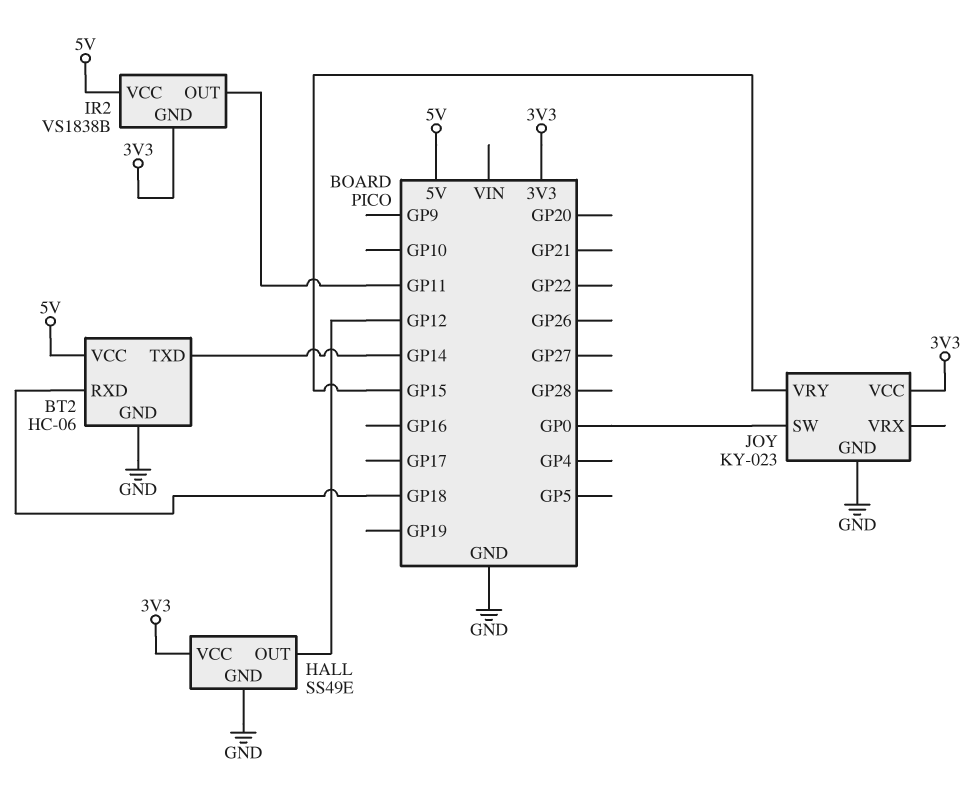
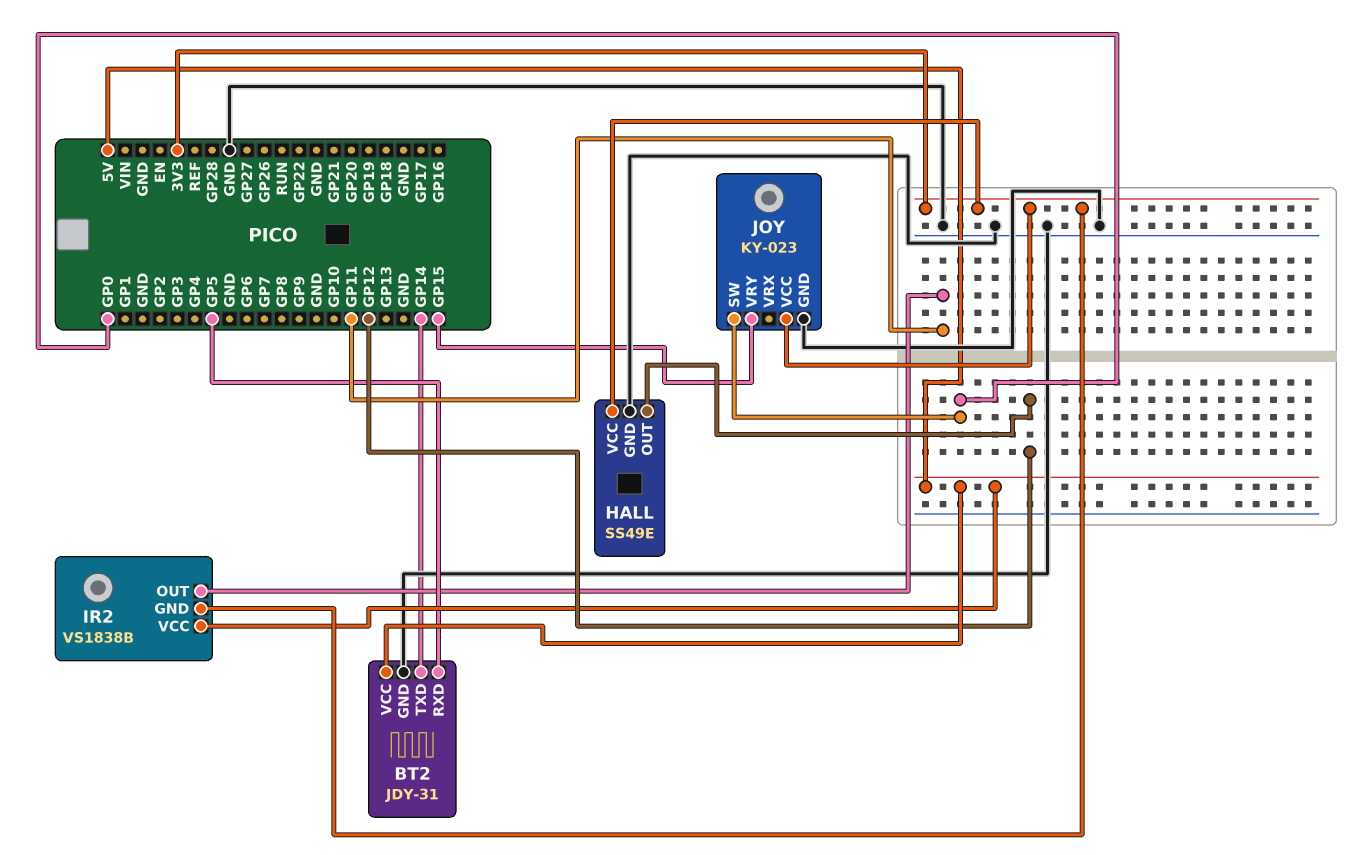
BT2: HC-06 -> JDY-31
BT2 pin RXD: GP18 -> GP5

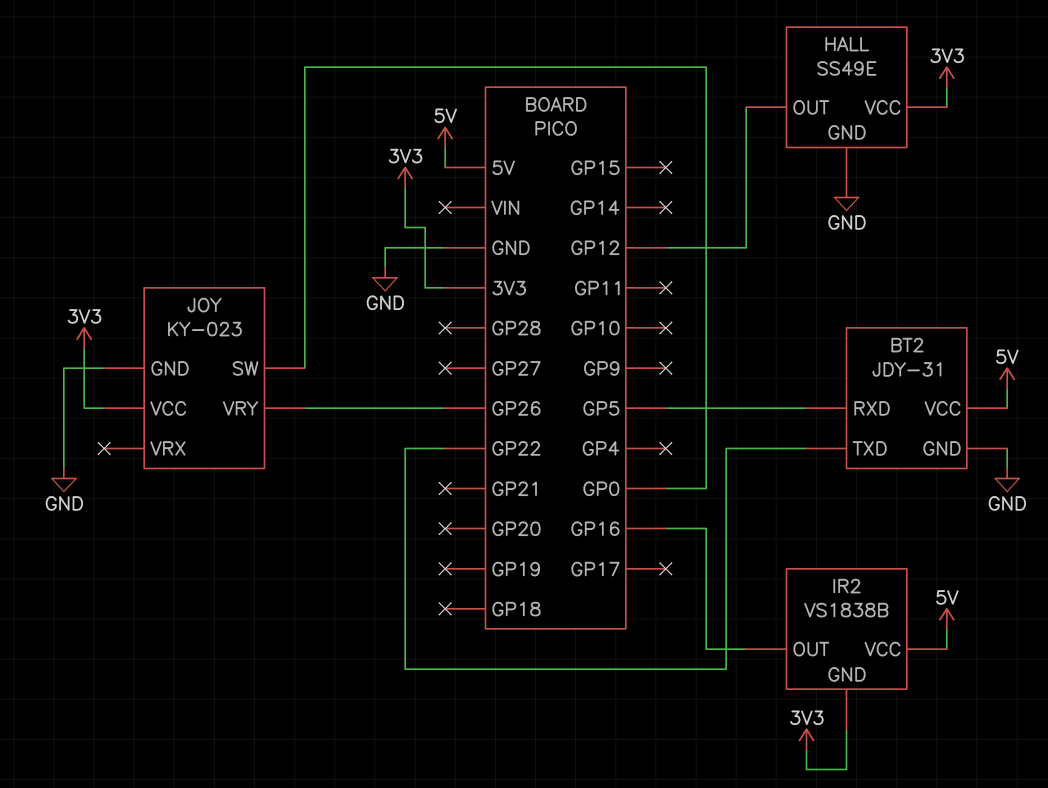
BT2 pin TXD: GP14 -> GP22
IR2 pin OUT: GP11 -> GP16
JOY pin VRY: GP15 -> GP26

